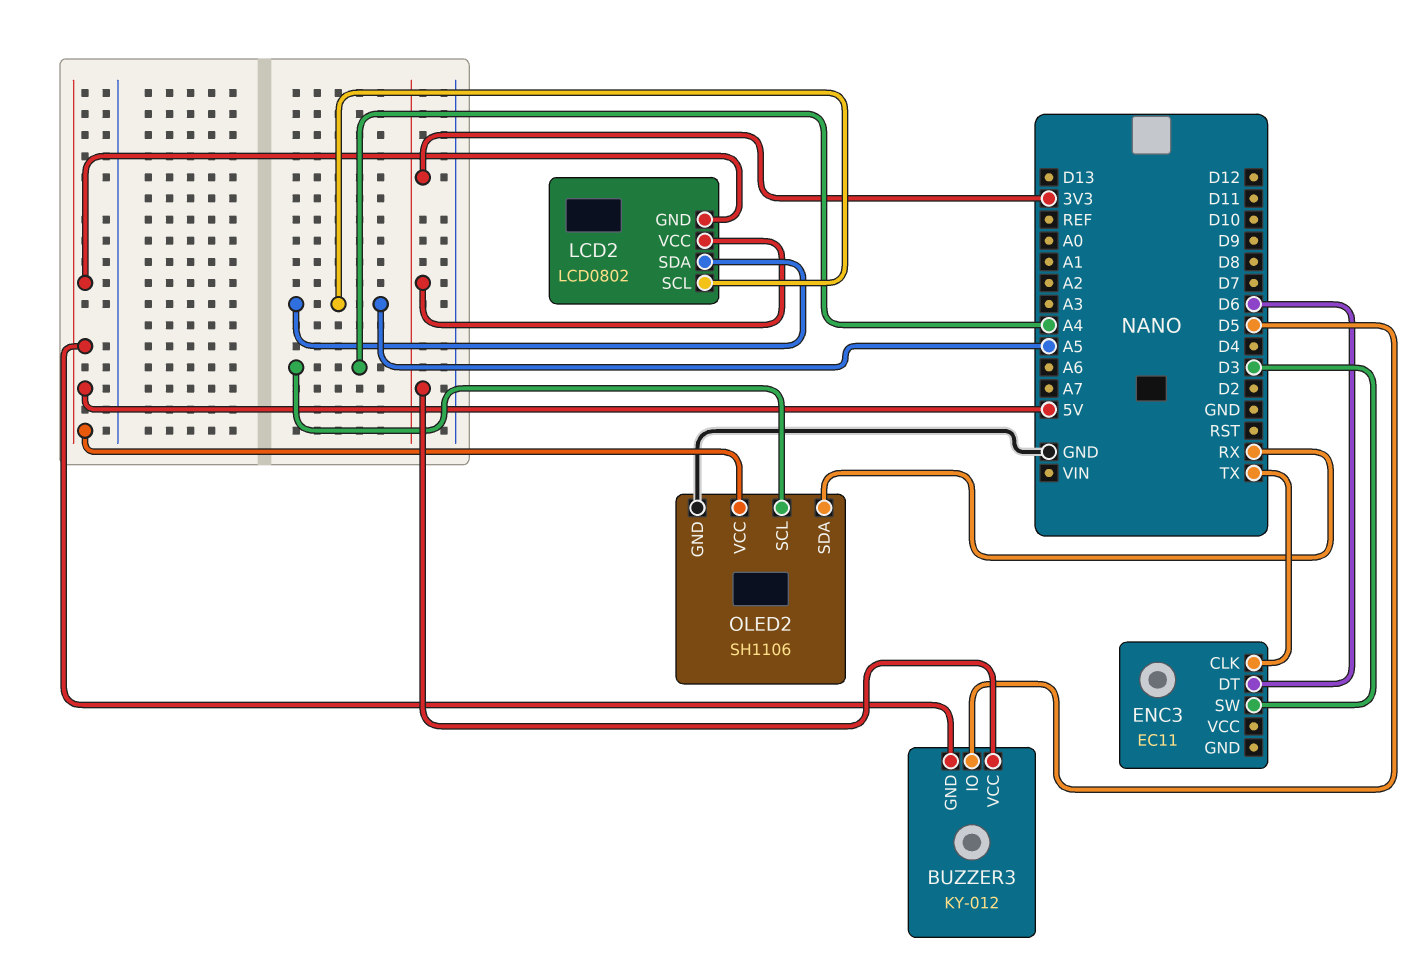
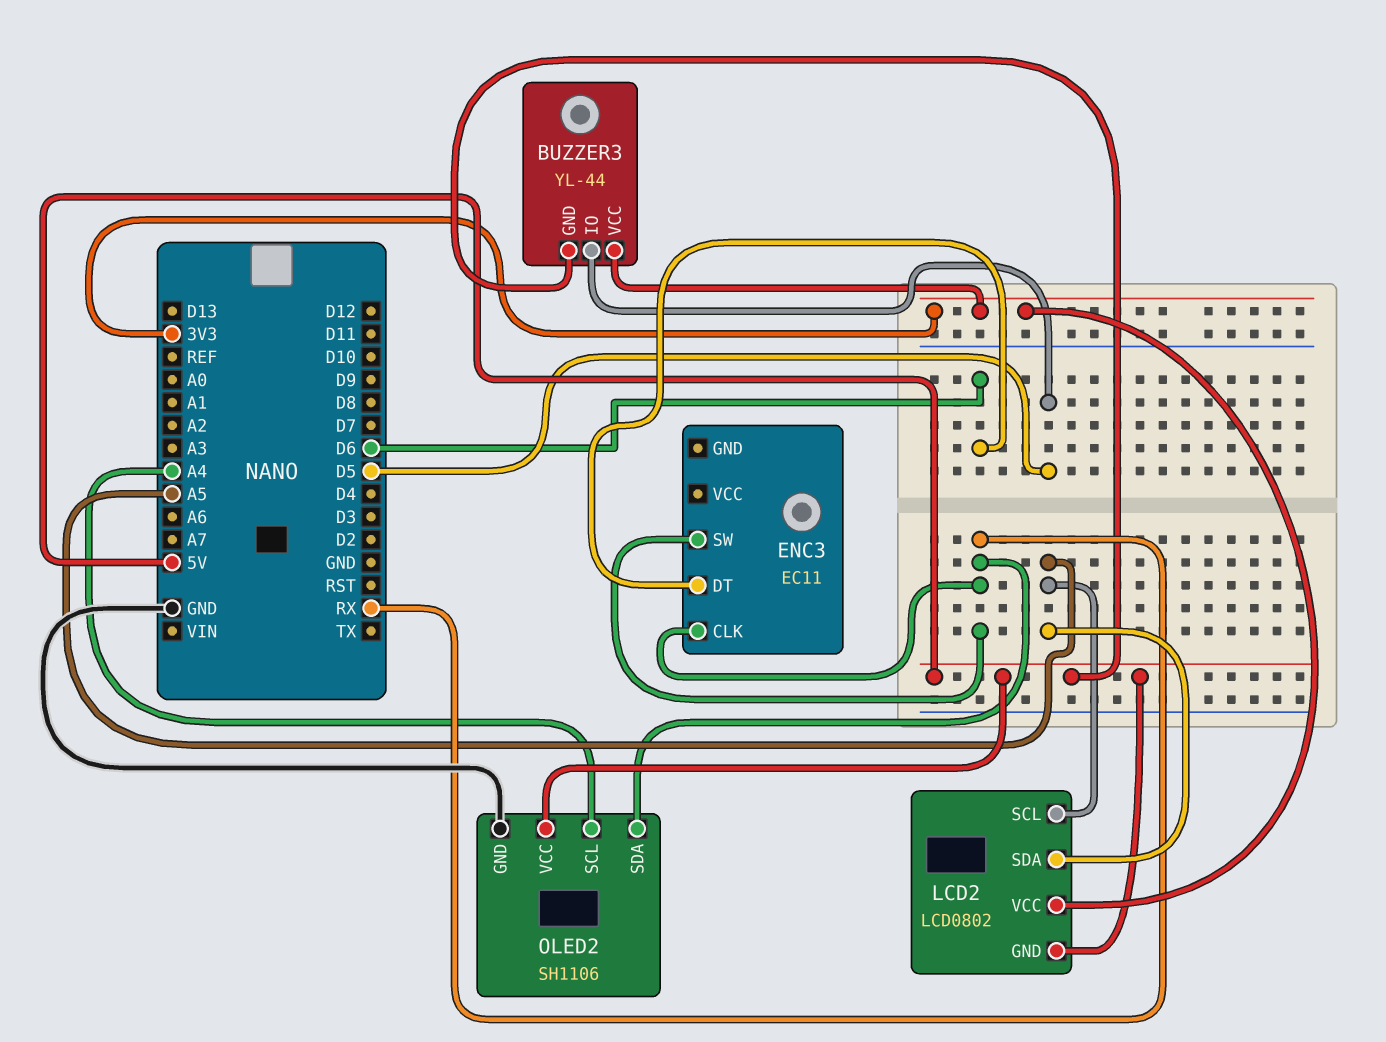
BUZZER3: KY-012 -> YL-44
ENC3 pin CLK: TX -> RX
ENC3 pin SW: D3 -> RX

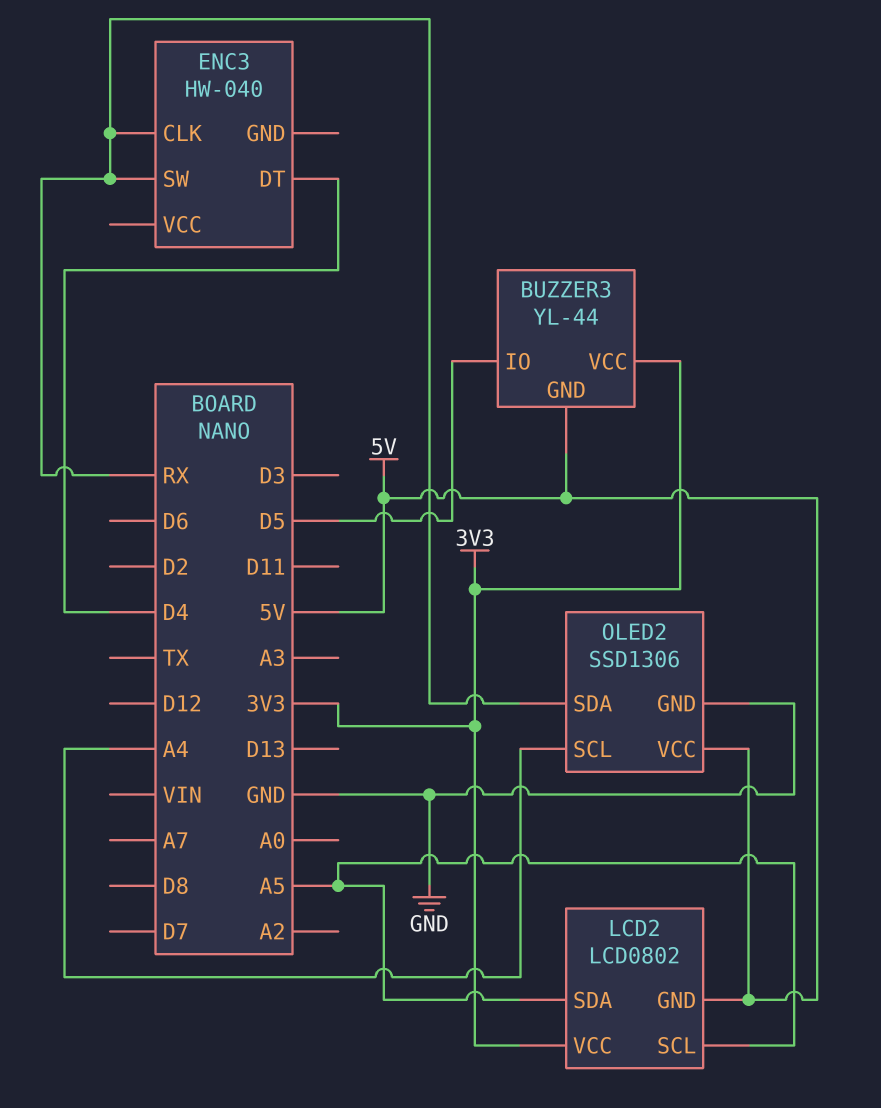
ENC3: EC11 -> HW-040
ENC3 pin DT: D6 -> D4
OLED2: SH1106 -> SSD1306

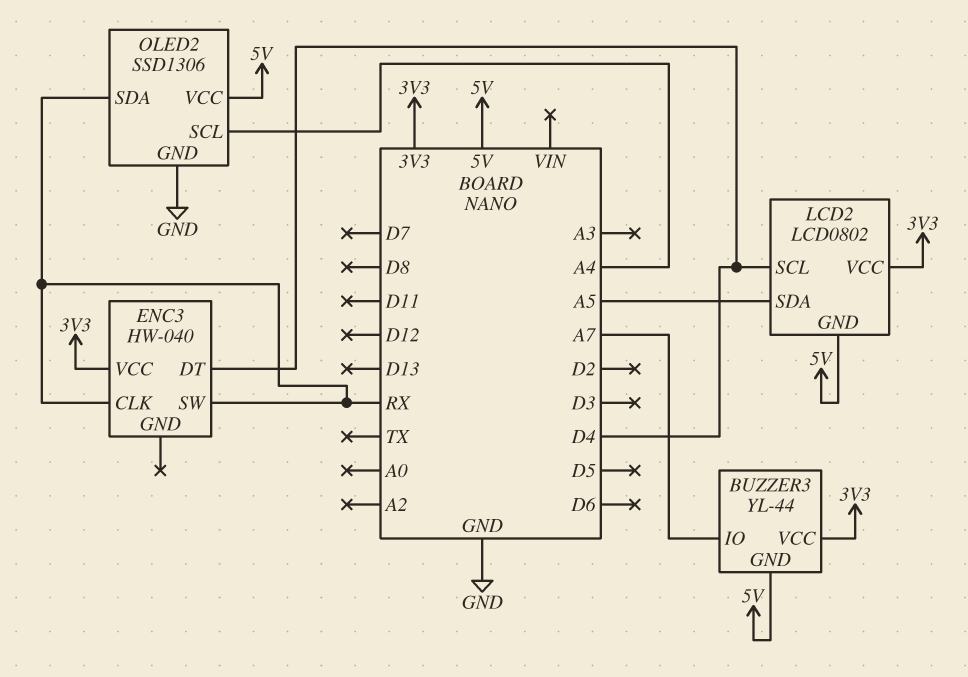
BUZZER3 pin IO: D5 -> A7
ENC3 pin VCC: none -> 3V3
LCD2 pin SCL: A5 -> D4

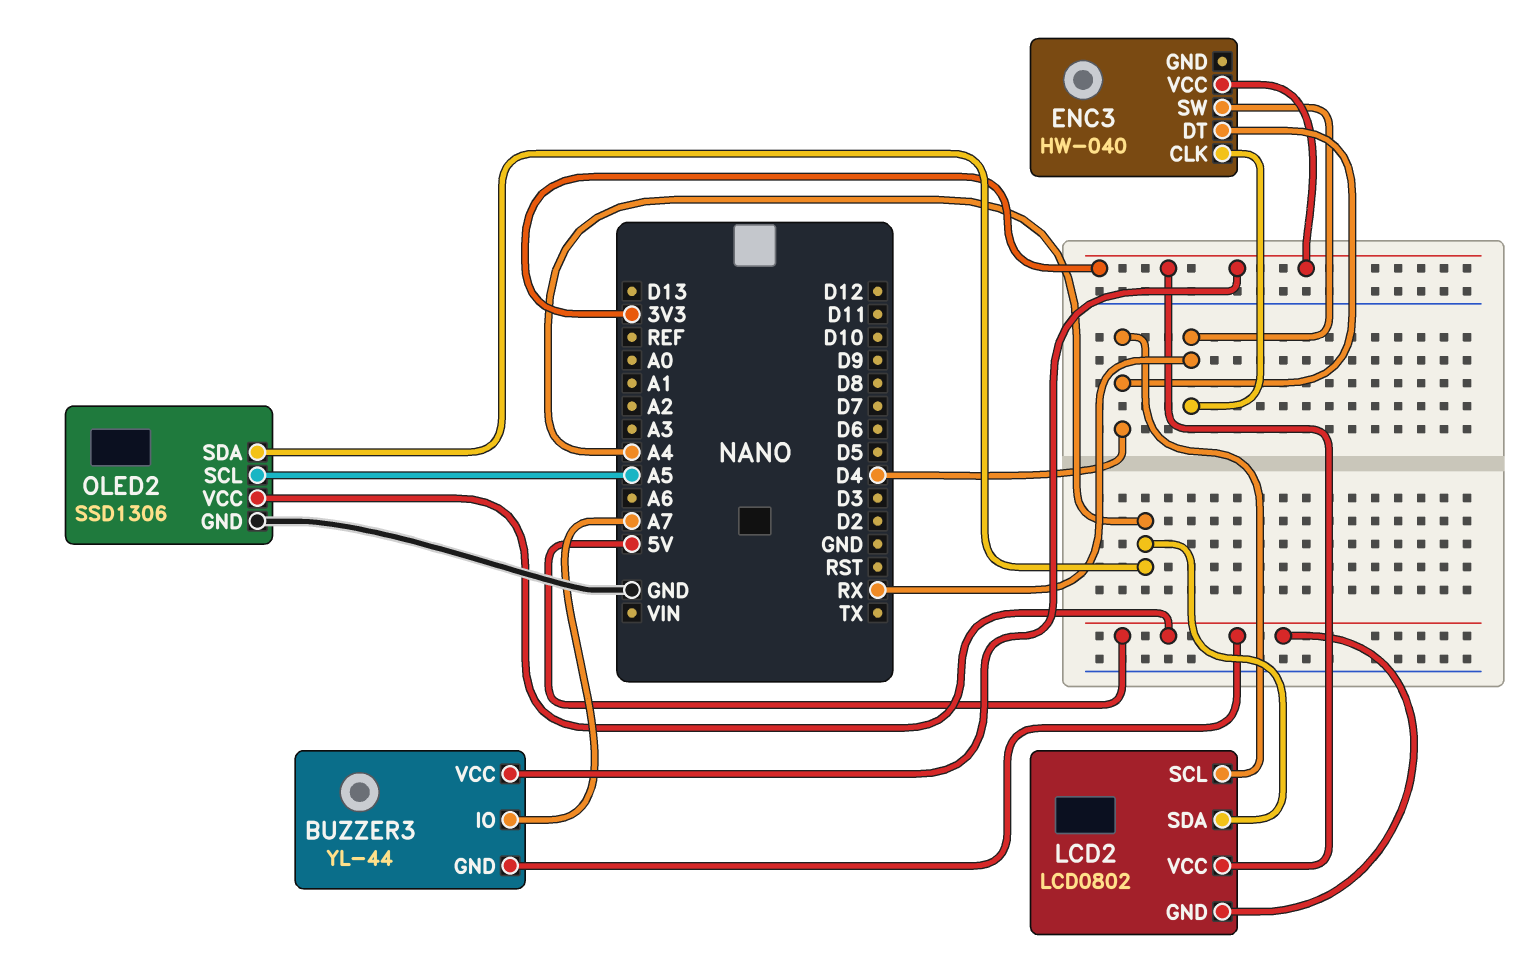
LCD2 pin SDA: A5 -> A4
OLED2 pin SCL: A4 -> A5
OLED2 pin SDA: RX -> A4

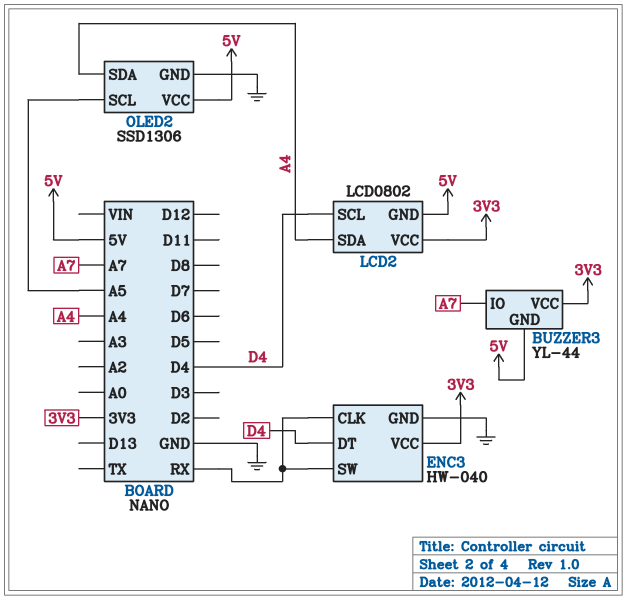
ENC3 pin GND: none -> GND

